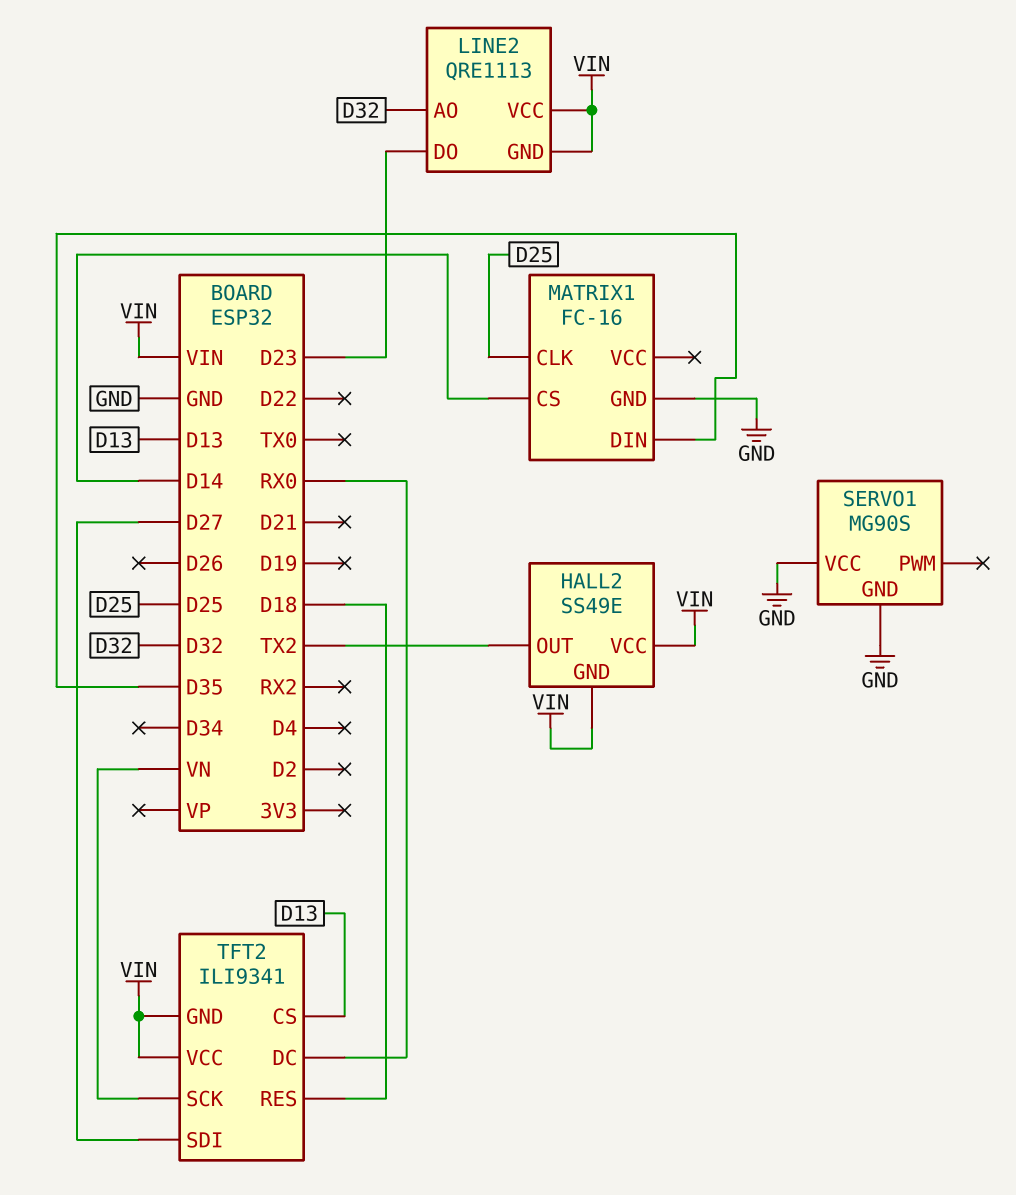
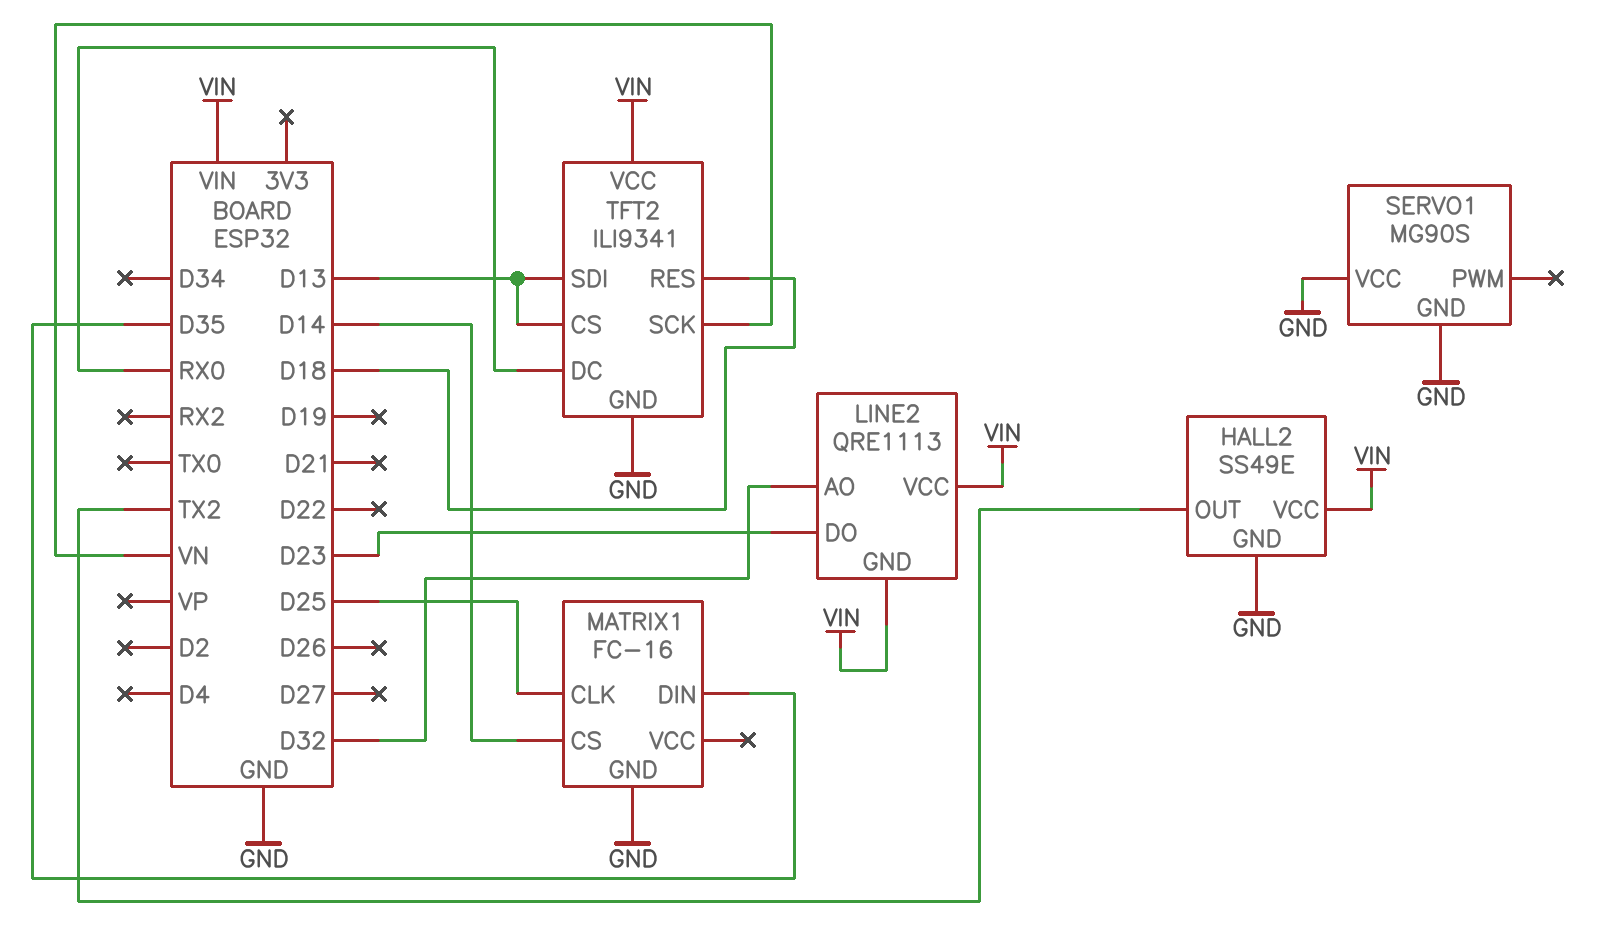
HALL2 pin GND: VIN -> GND
TFT2 pin GND: VIN -> GND
TFT2 pin SDI: D27 -> D13

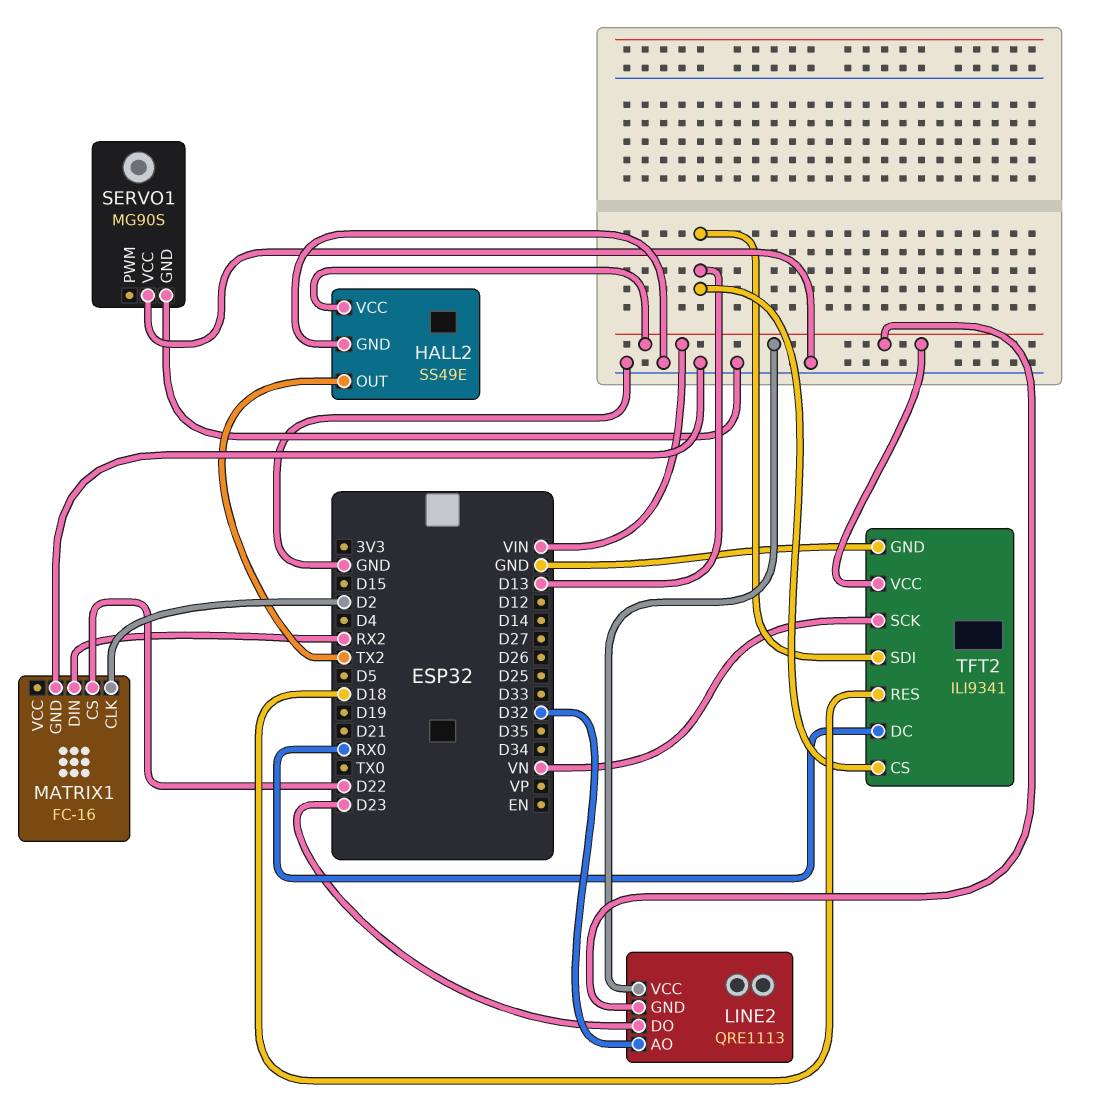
MATRIX1 pin CLK: D25 -> D2
MATRIX1 pin CS: D14 -> D22
MATRIX1 pin DIN: D35 -> RX2

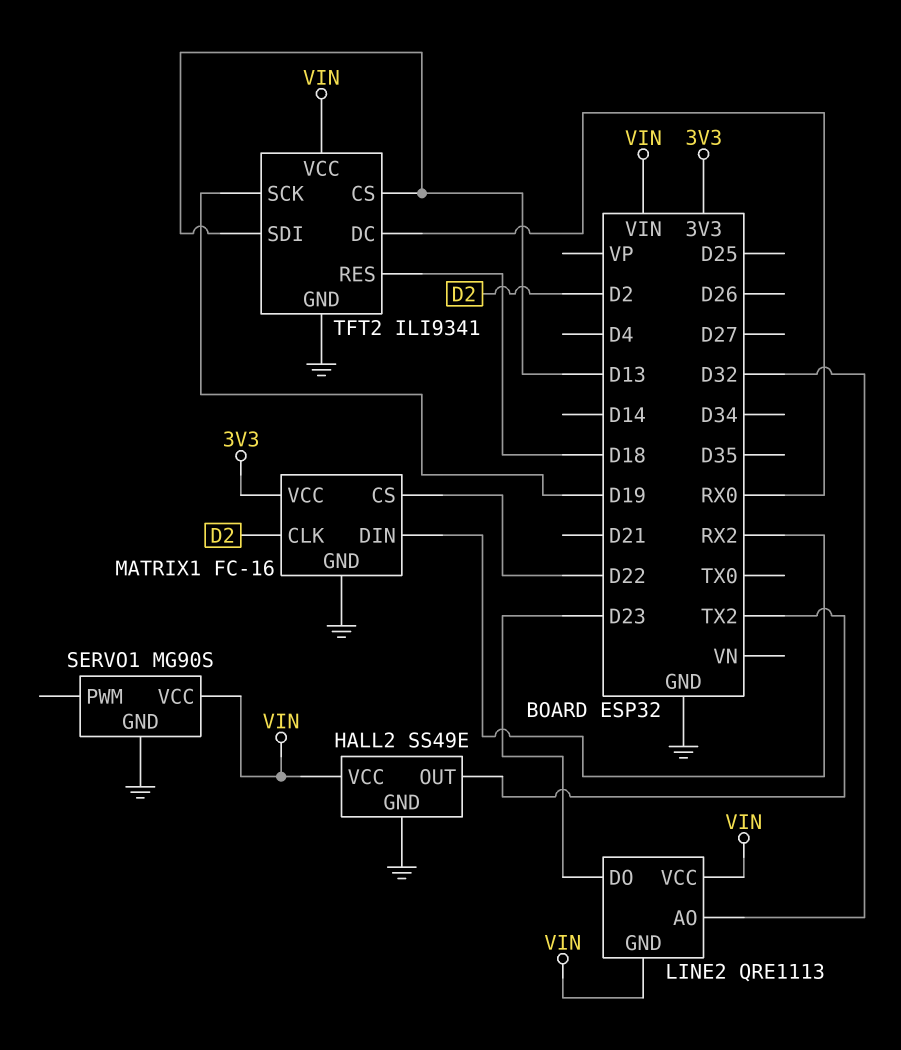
MATRIX1 pin VCC: none -> 3V3
SERVO1 pin VCC: GND -> VIN
TFT2 pin SCK: VN -> D19

